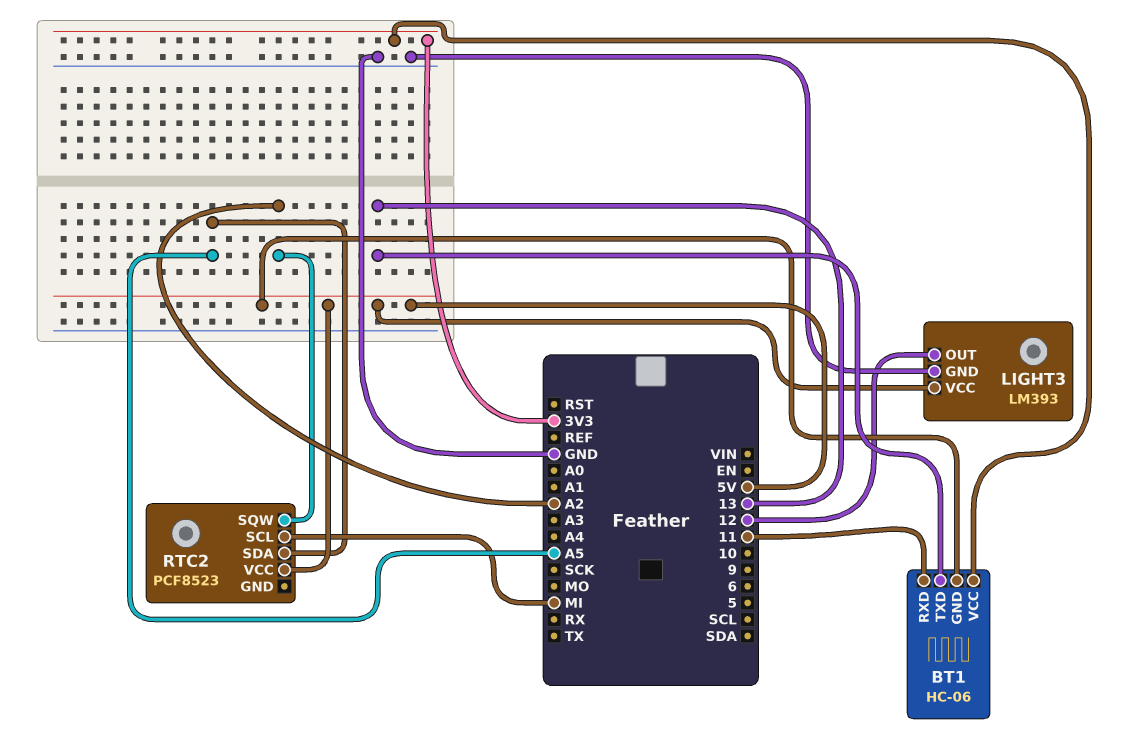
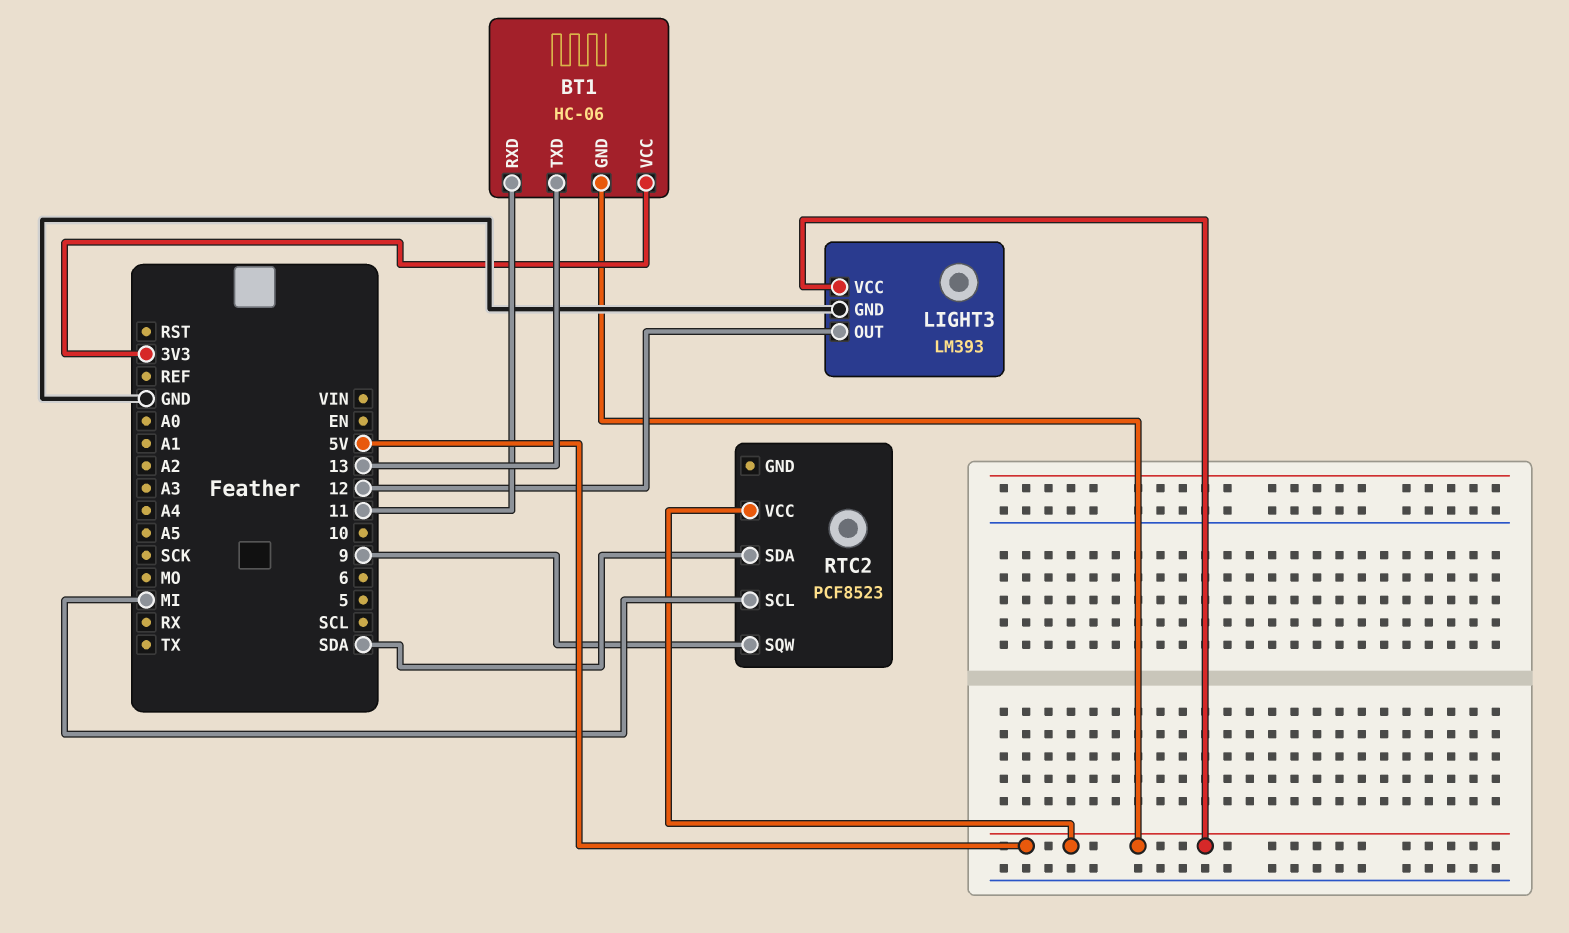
RTC2 pin SDA: A5 -> SDA
RTC2 pin SQW: A2 -> 9

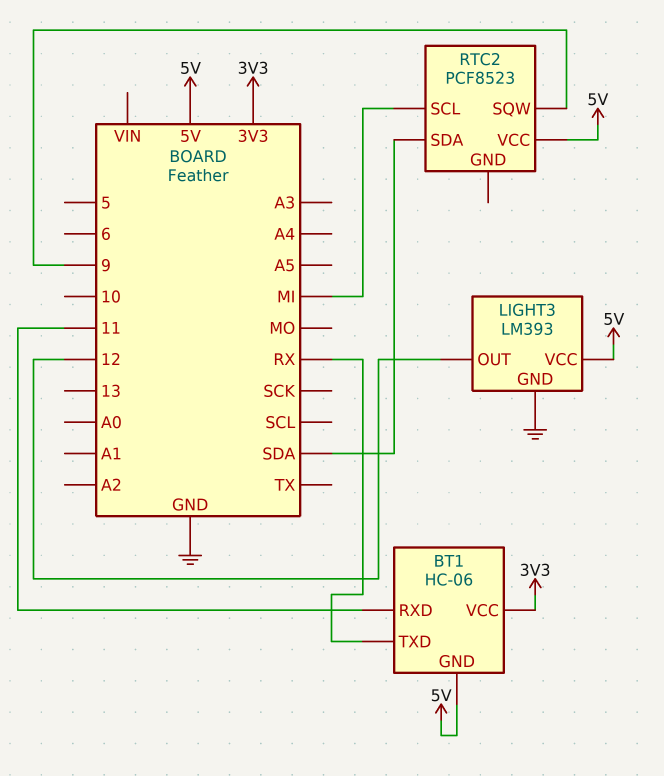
BT1 pin TXD: 13 -> RX

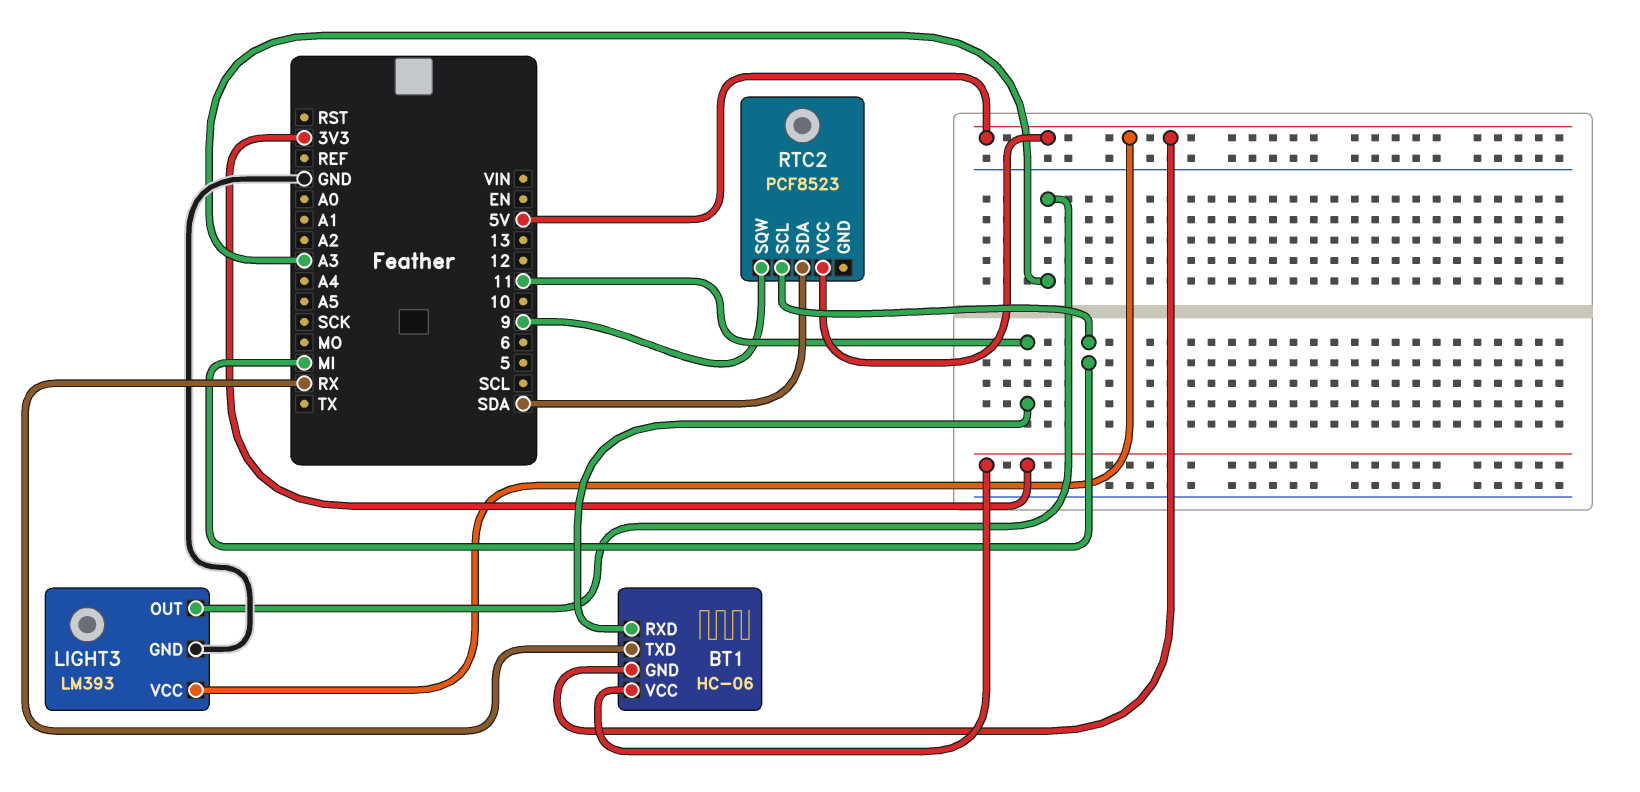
LIGHT3 pin OUT: 12 -> A3

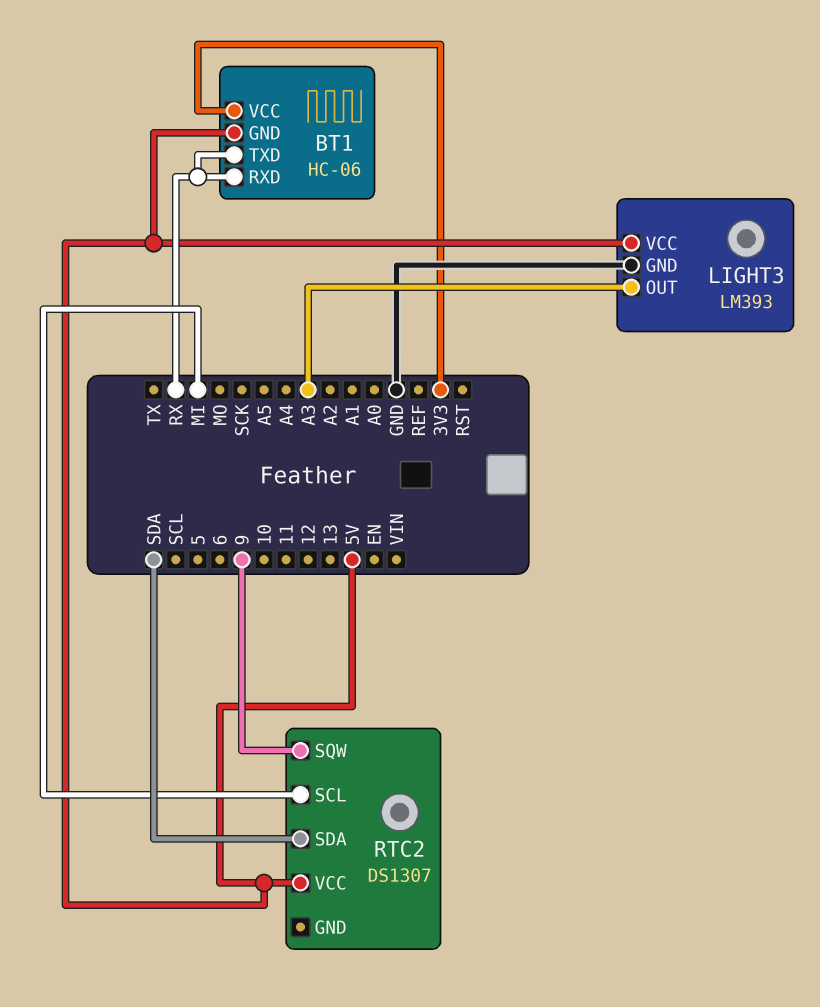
BT1 pin RXD: 11 -> RX
RTC2: PCF8523 -> DS1307

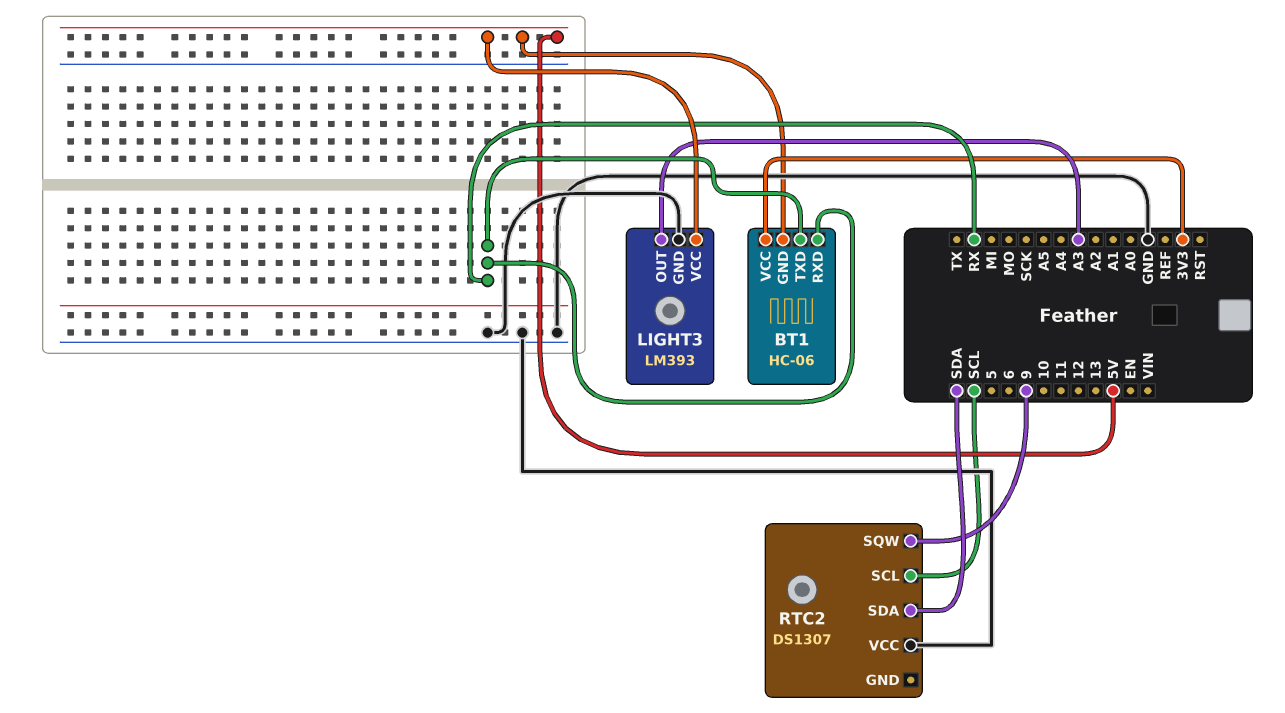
RTC2 pin SCL: MI -> SCL
RTC2 pin VCC: 5V -> GND

